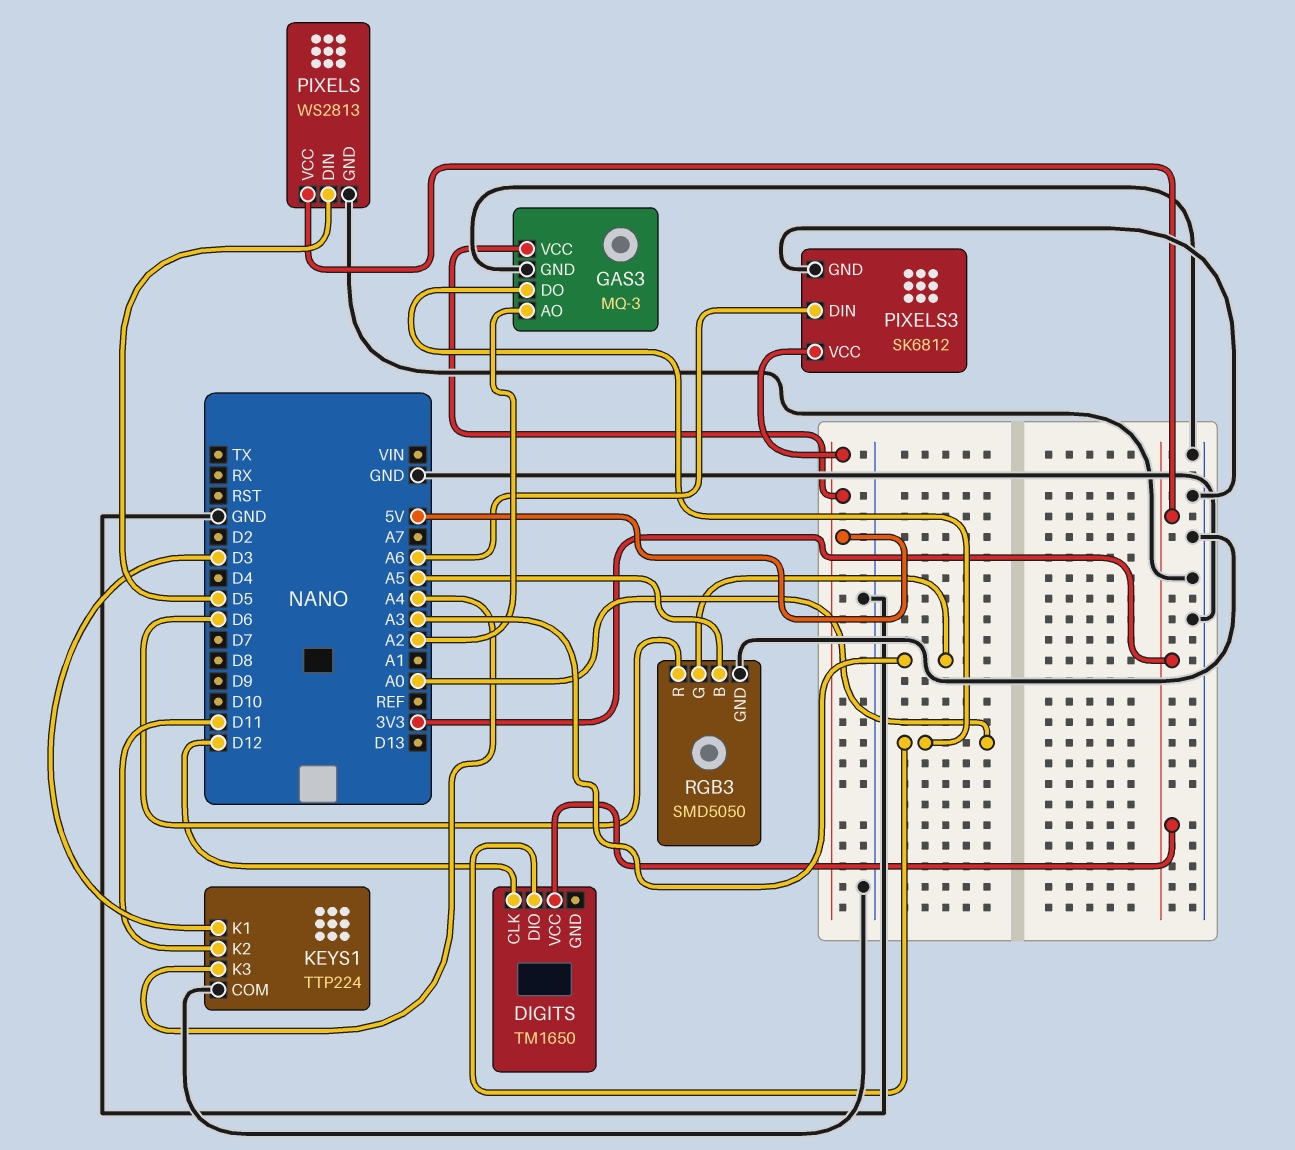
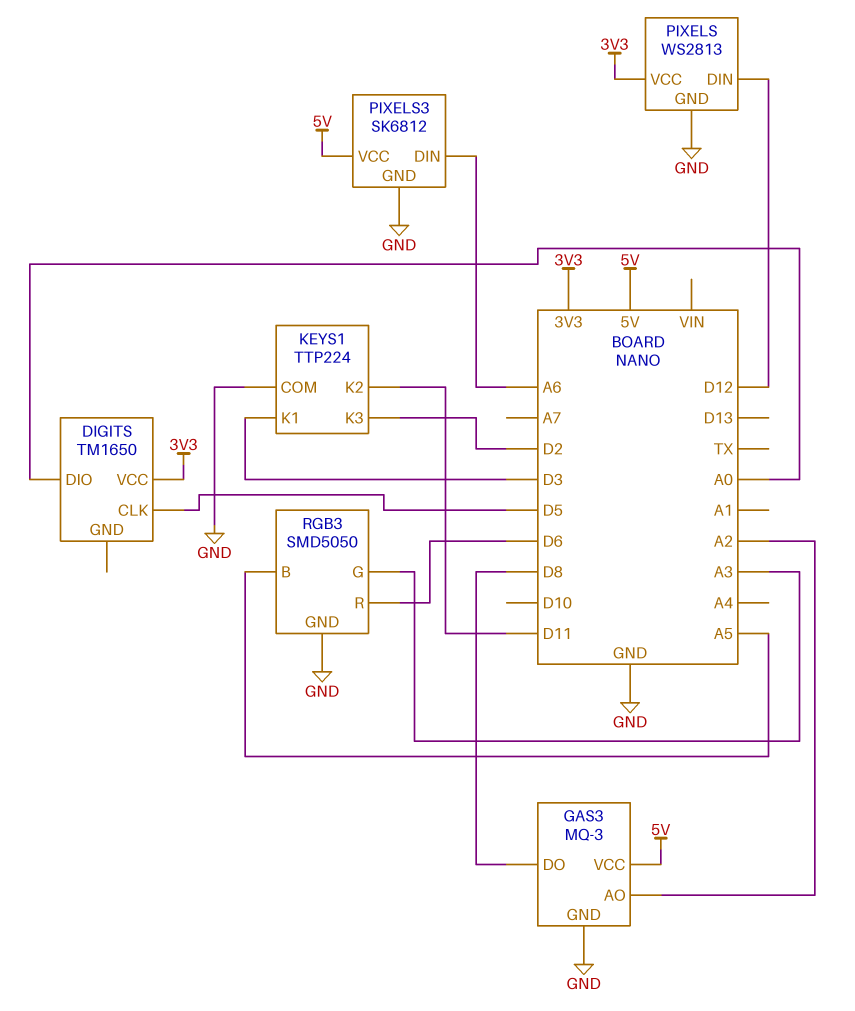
DIGITS pin CLK: D12 -> D5
GAS3 pin DO: A0 -> D8
KEYS1 pin K3: A4 -> D2
PIXELS pin DIN: D5 -> D12

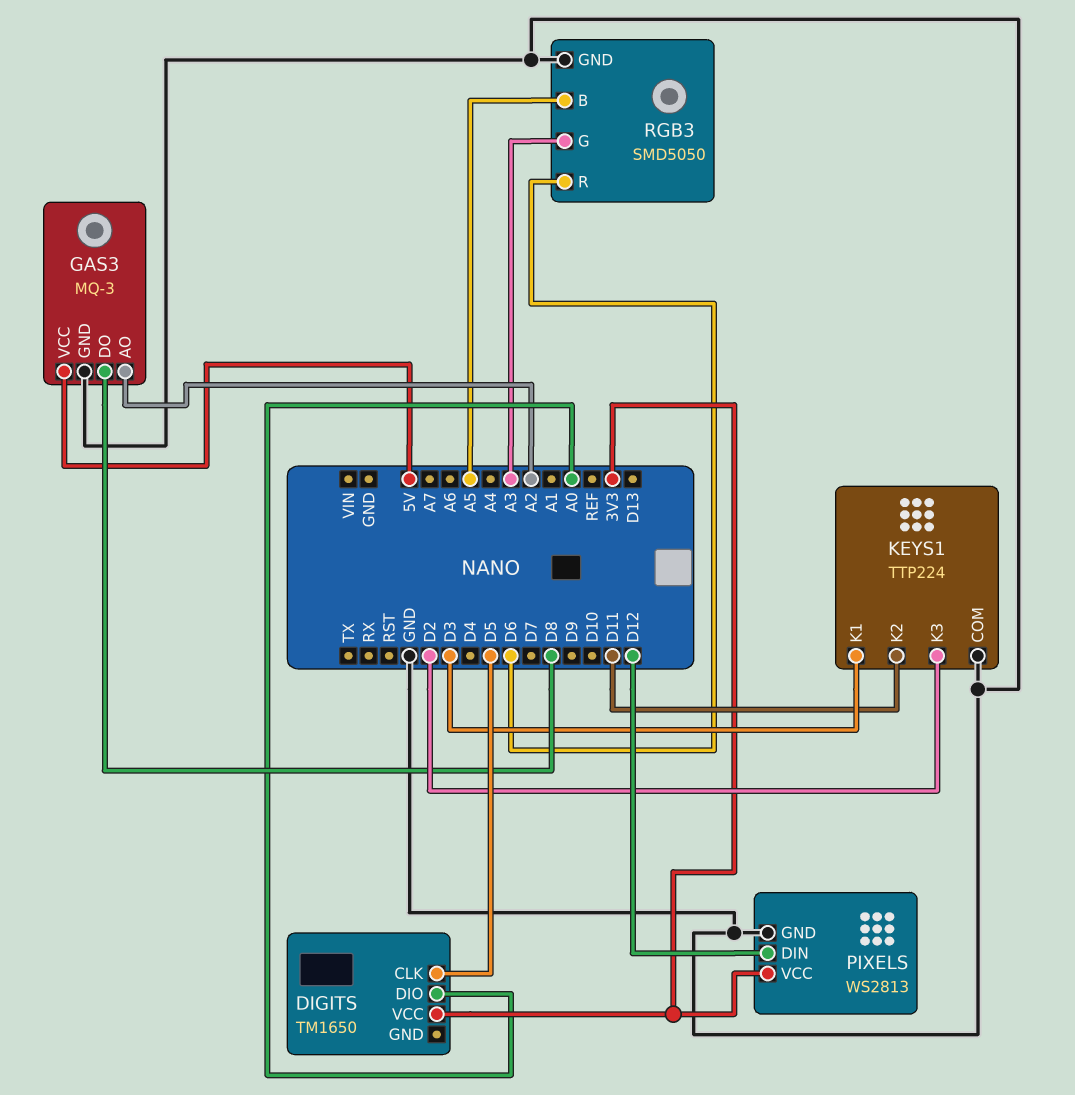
PIXELS3: SK6812 -> none
PIXELS3 pin DIN: A6 -> none
PIXELS3 pin GND: GND -> none
PIXELS3 pin VCC: 5V -> none

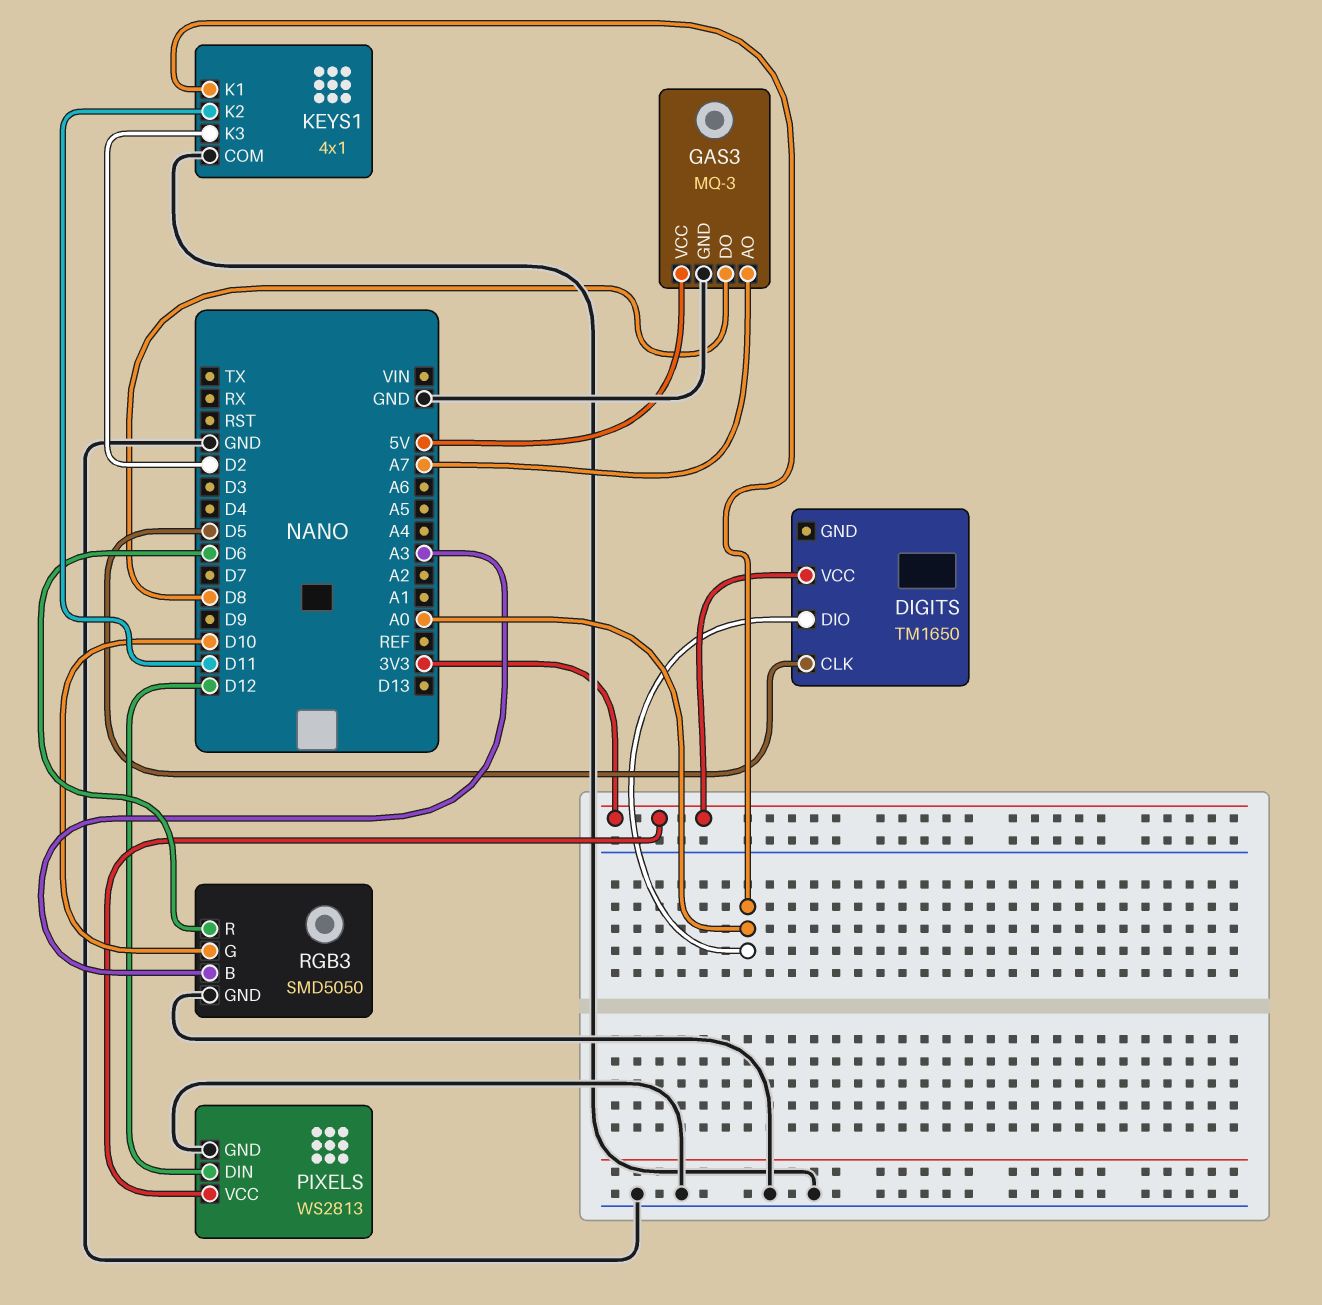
GAS3 pin AO: A2 -> A7
KEYS1: TTP224 -> 4x1
KEYS1 pin K1: D3 -> A0
RGB3 pin B: A5 -> A3
RGB3 pin G: A3 -> D10

